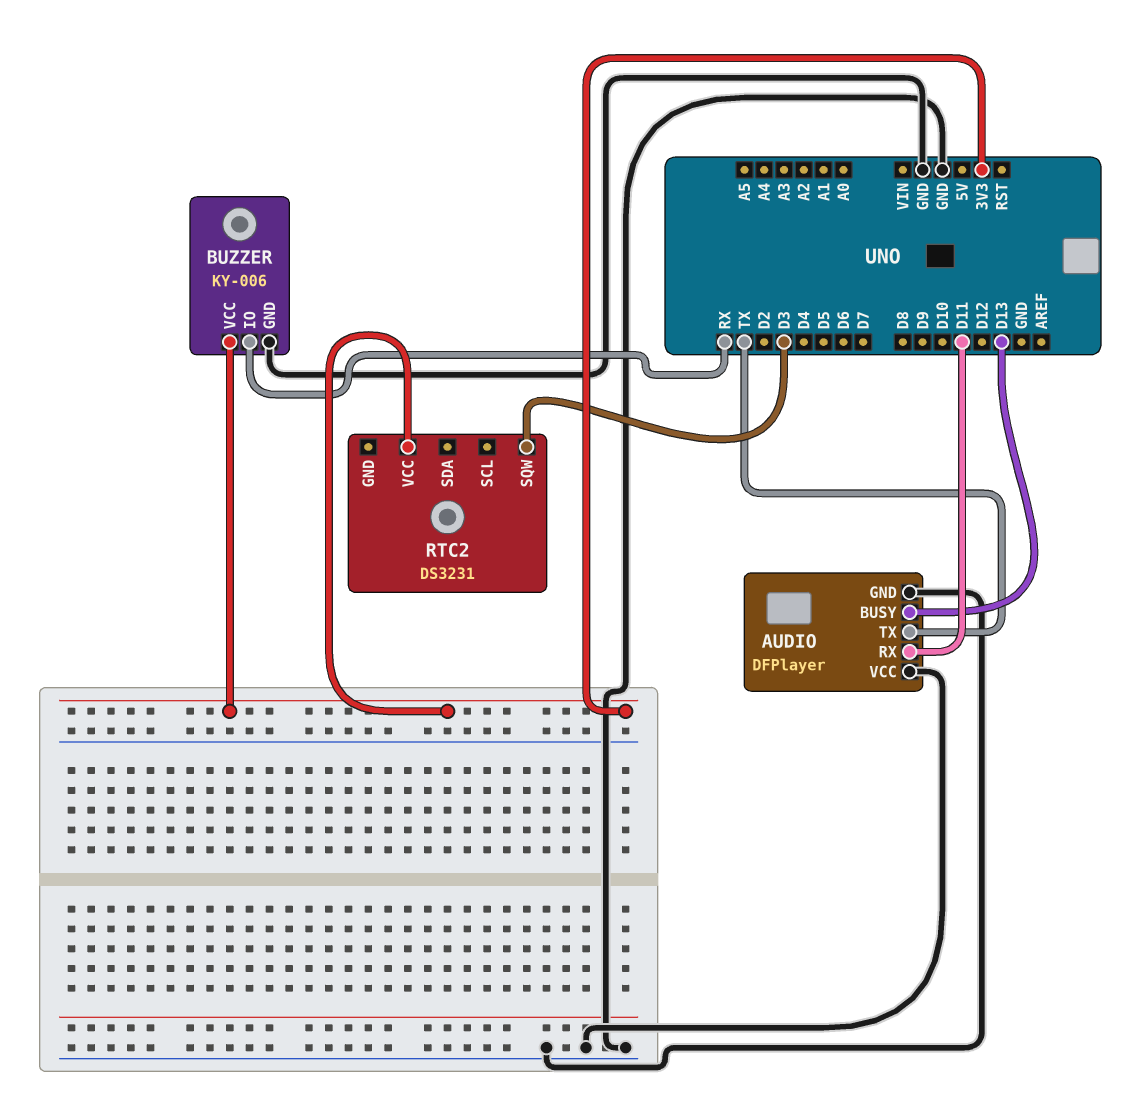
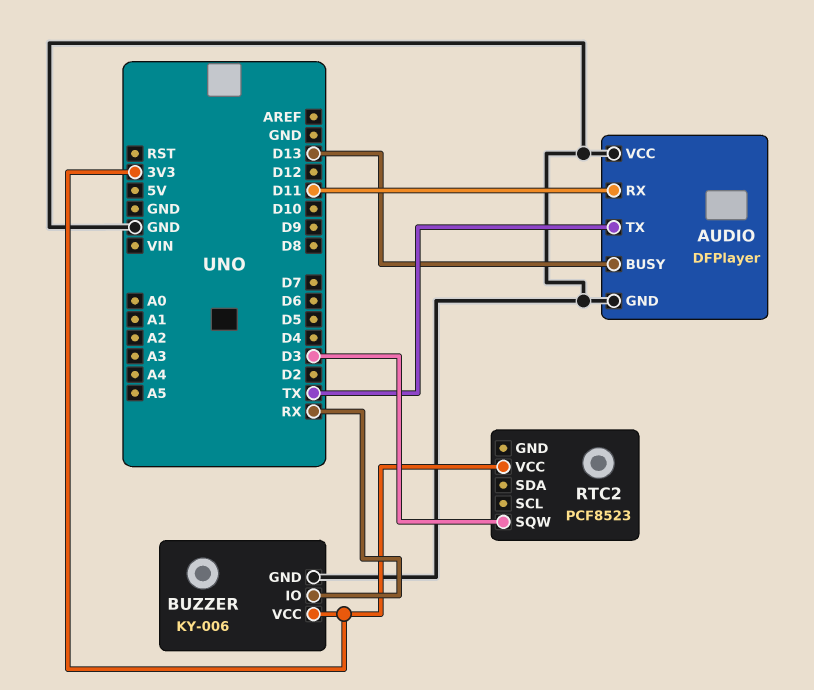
RTC2: DS3231 -> PCF8523

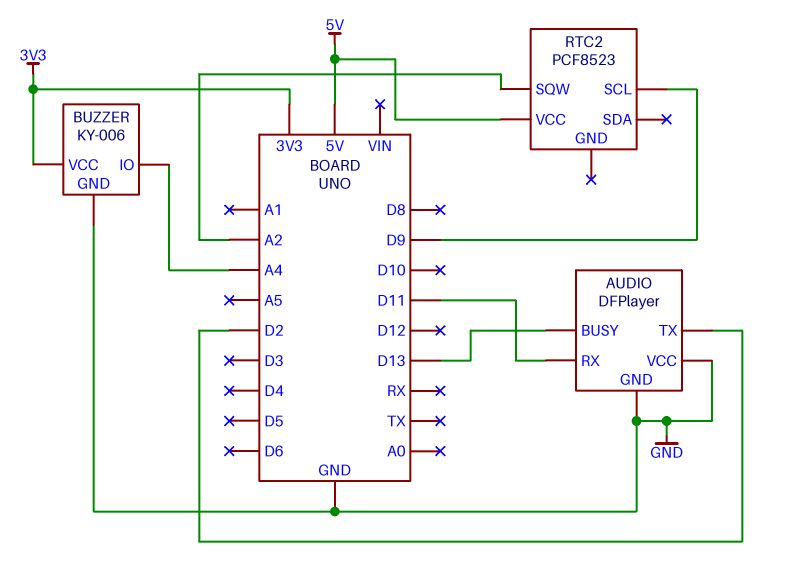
AUDIO pin TX: TX -> D2
BUZZER pin IO: RX -> A4
RTC2 pin SCL: none -> D9
RTC2 pin SQW: D3 -> A2
RTC2 pin VCC: 3V3 -> 5V

